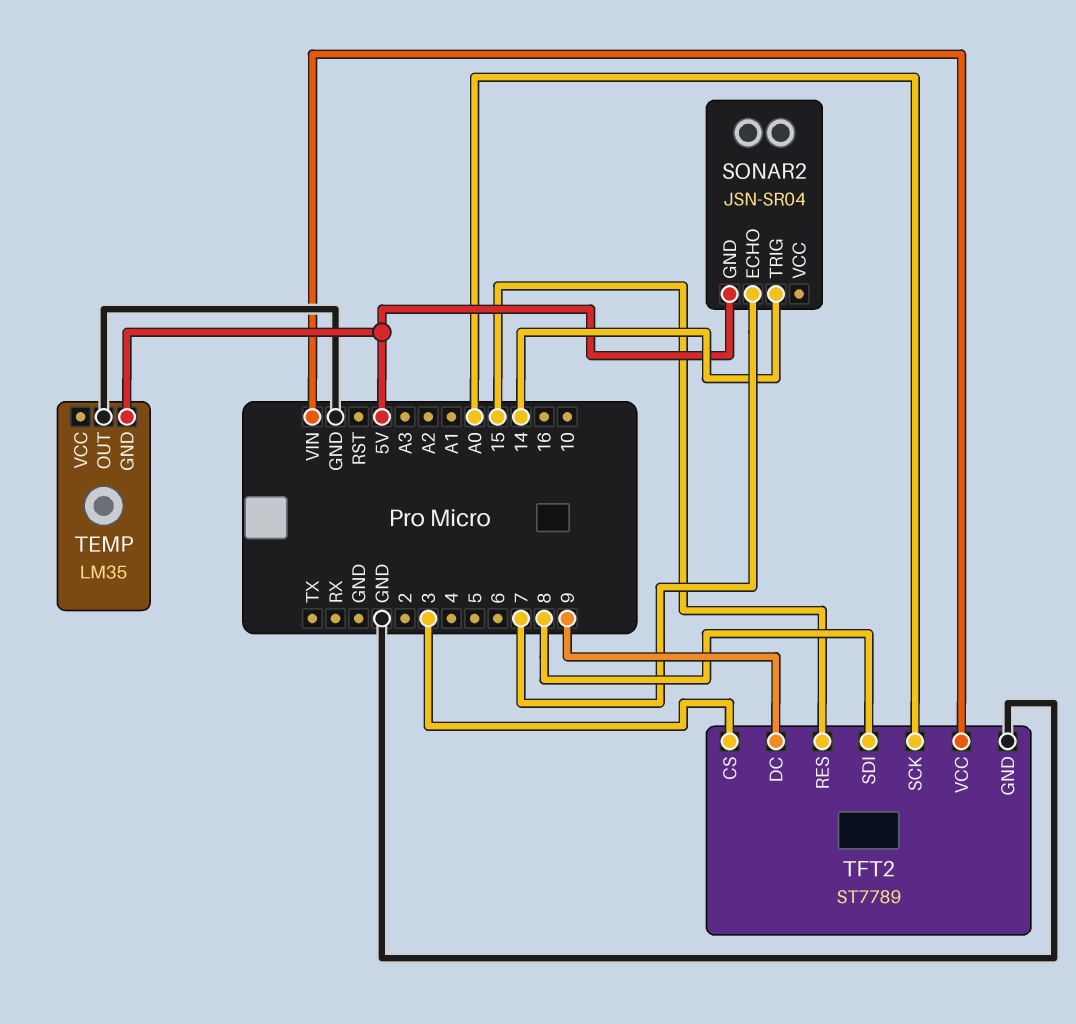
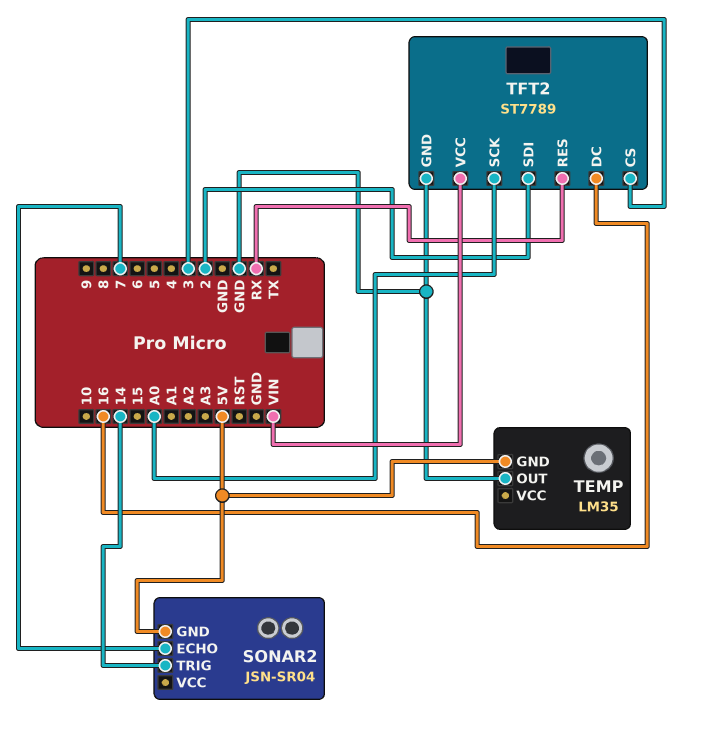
TFT2 pin DC: 9 -> 16
TFT2 pin RES: 15 -> RX
TFT2 pin SDI: 8 -> 2

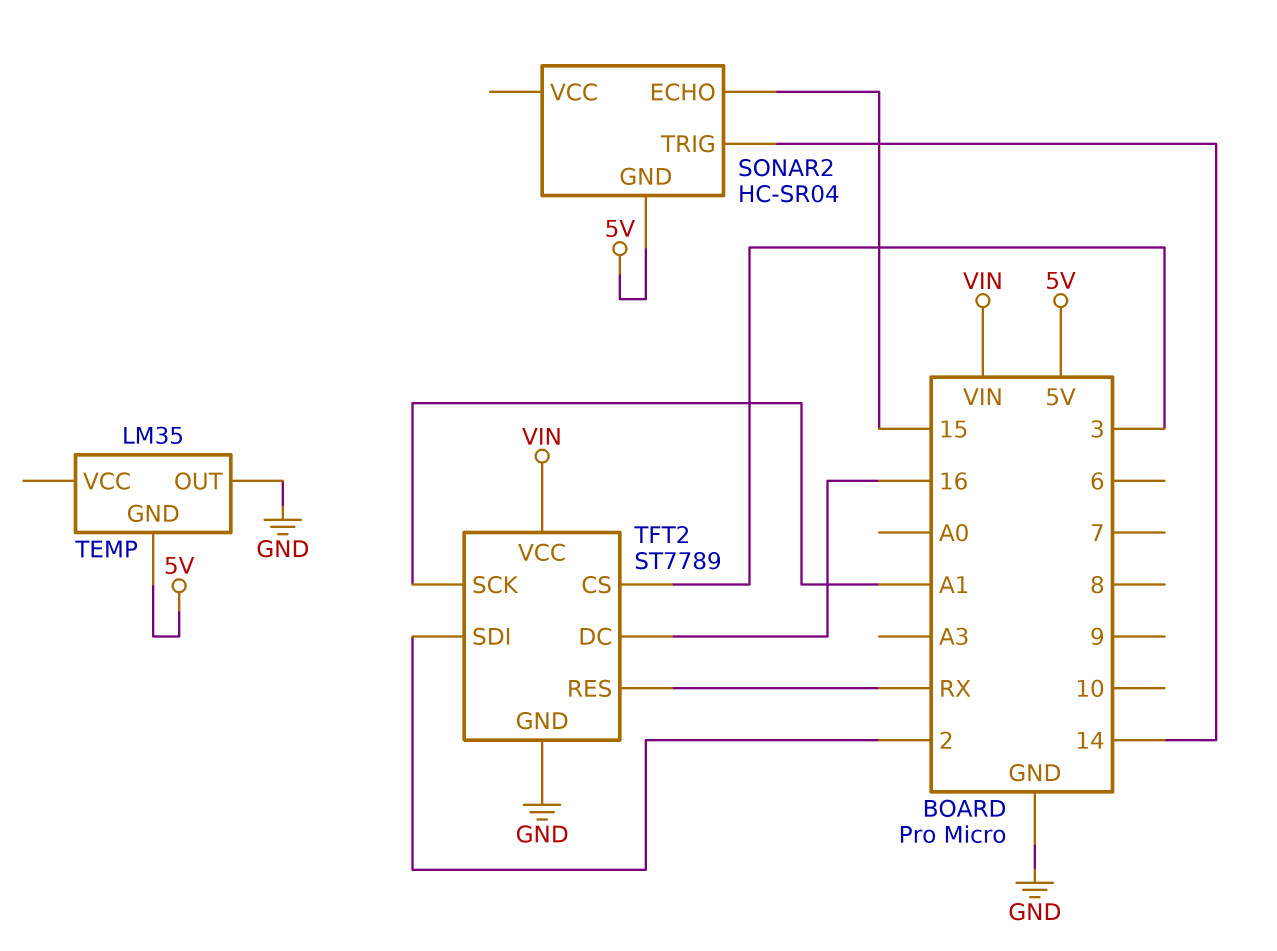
SONAR2: JSN-SR04 -> HC-SR04
SONAR2 pin ECHO: 7 -> 15
TFT2 pin SCK: A0 -> A1

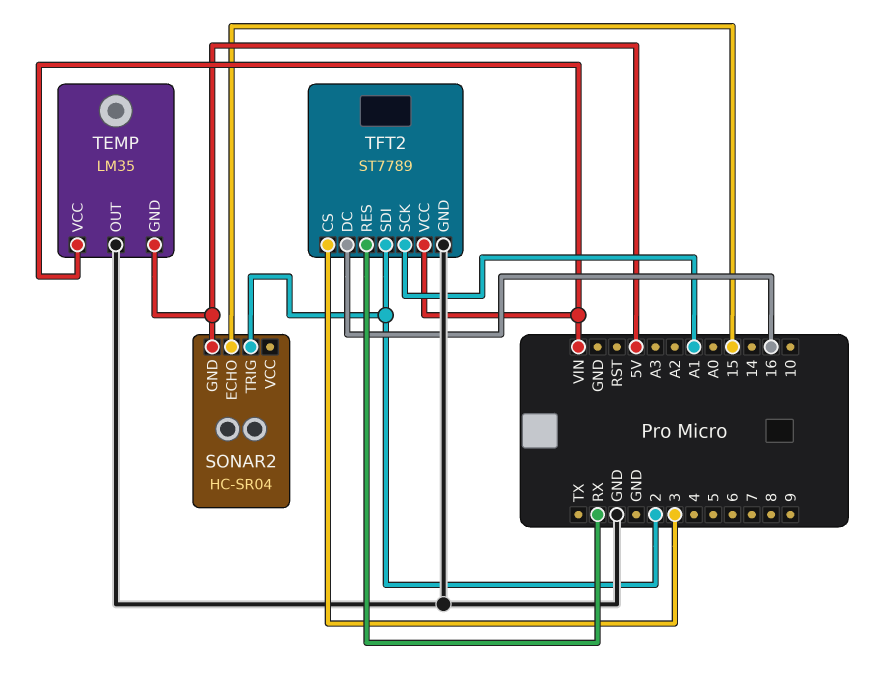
SONAR2 pin TRIG: 14 -> 2
TEMP pin VCC: none -> VIN

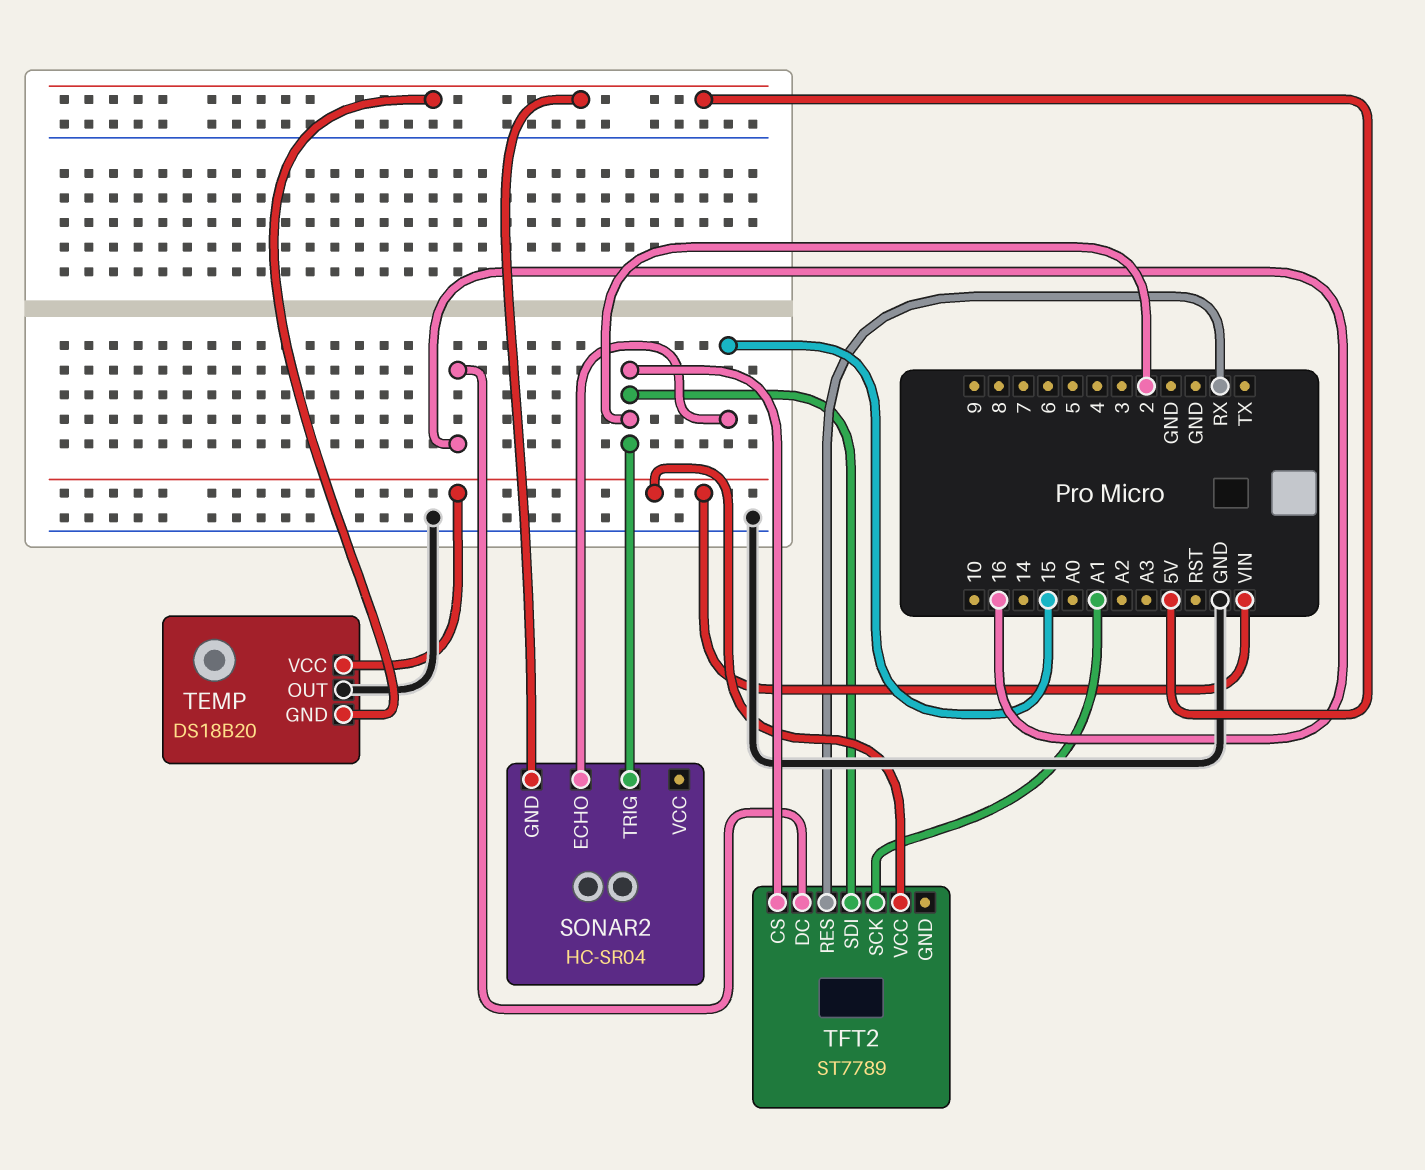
TEMP: LM35 -> DS18B20
TFT2 pin CS: 3 -> 2
TFT2 pin GND: GND -> none

